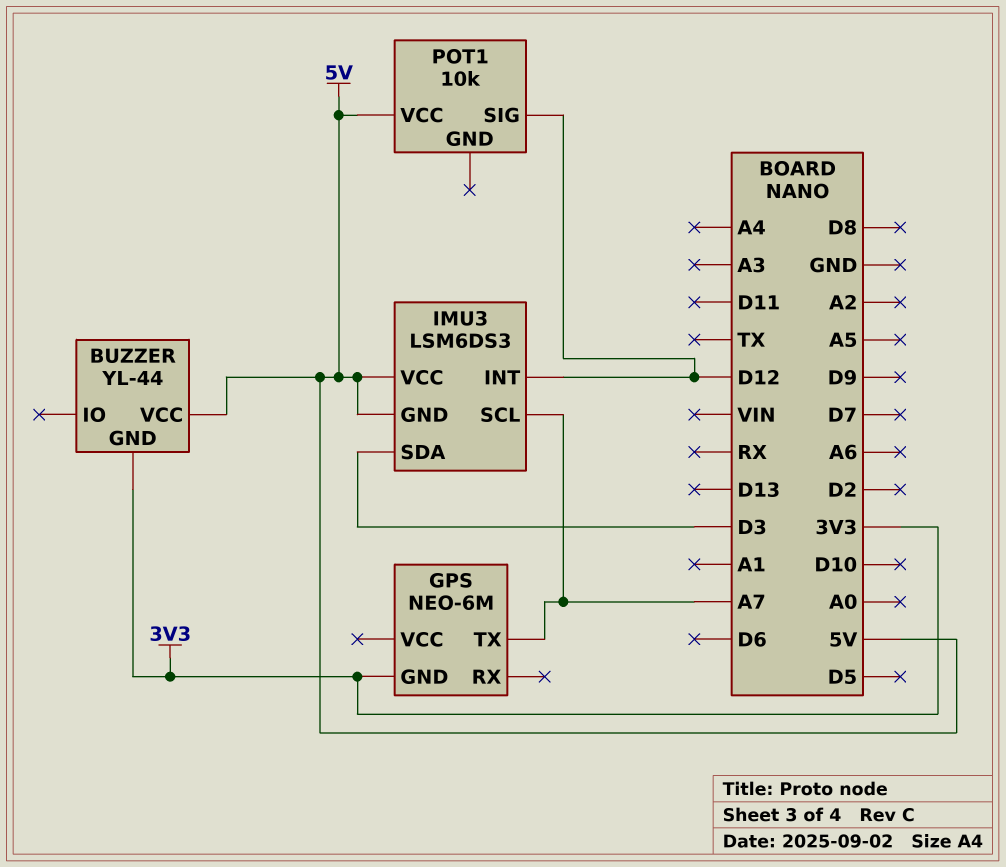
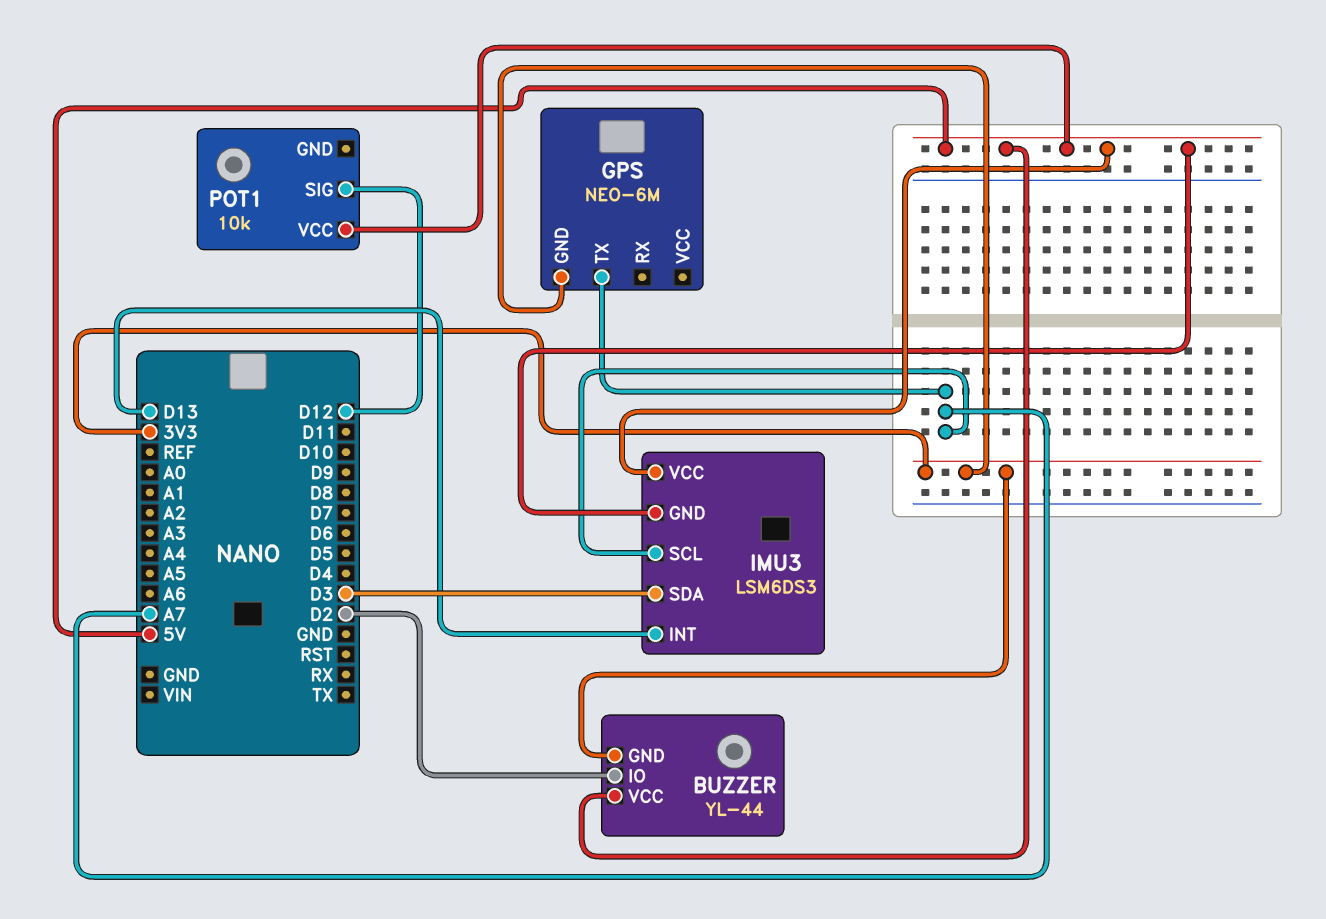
BUZZER pin IO: none -> D2
IMU3 pin INT: D12 -> D13

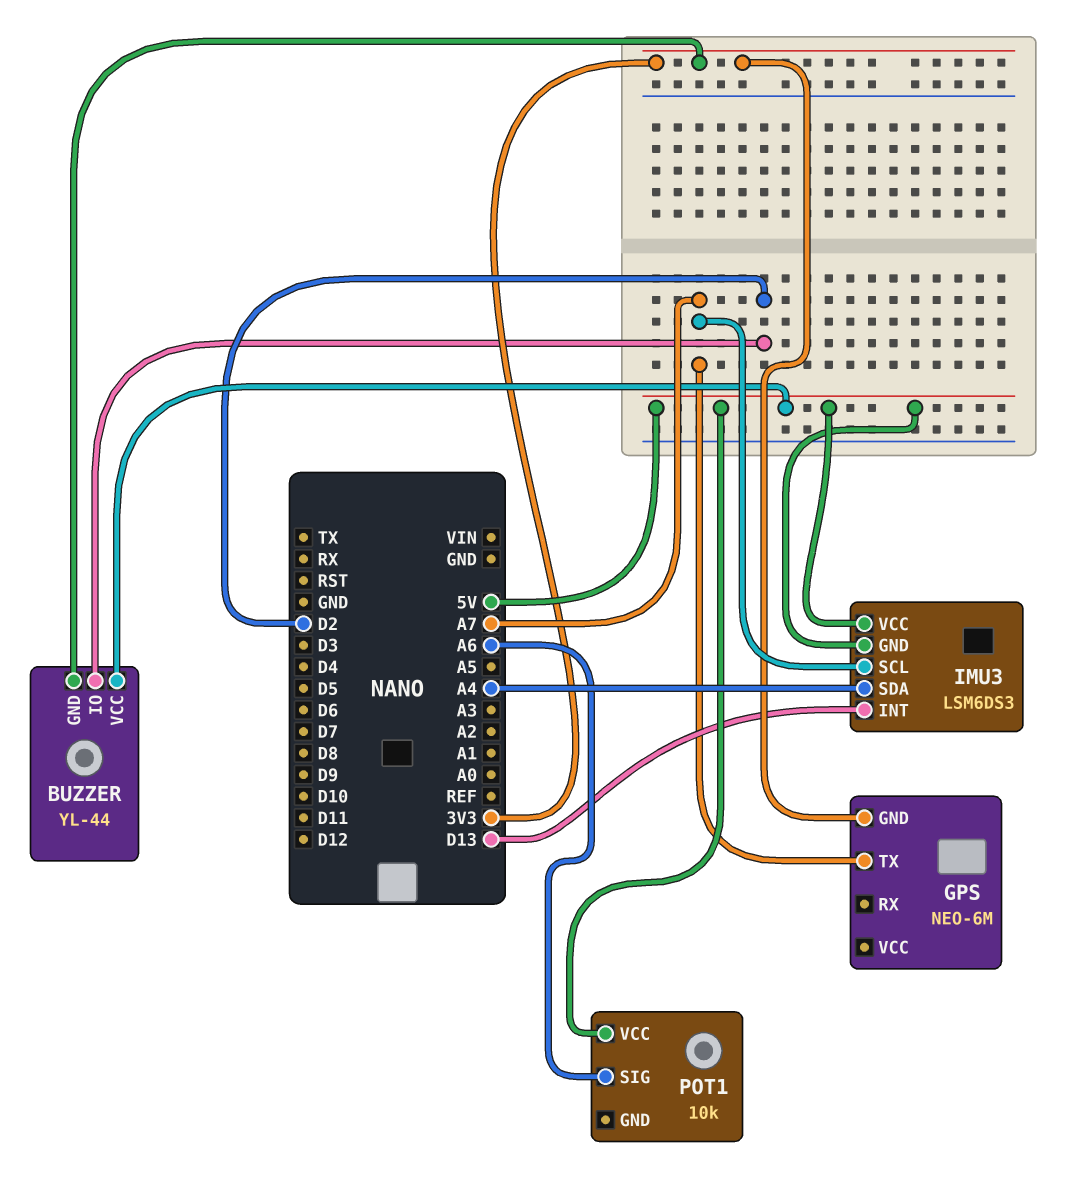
IMU3 pin SDA: D3 -> A4
POT1 pin SIG: D12 -> A6

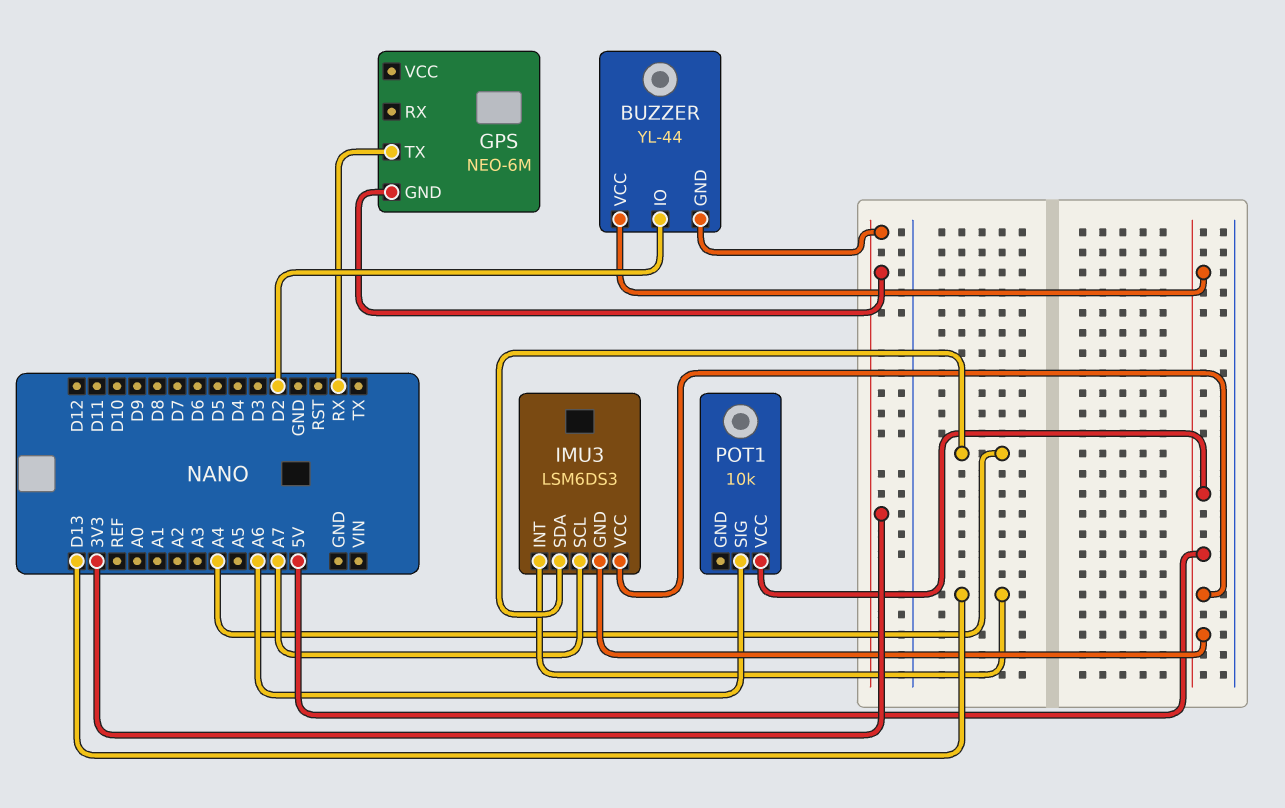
GPS pin TX: A7 -> RX

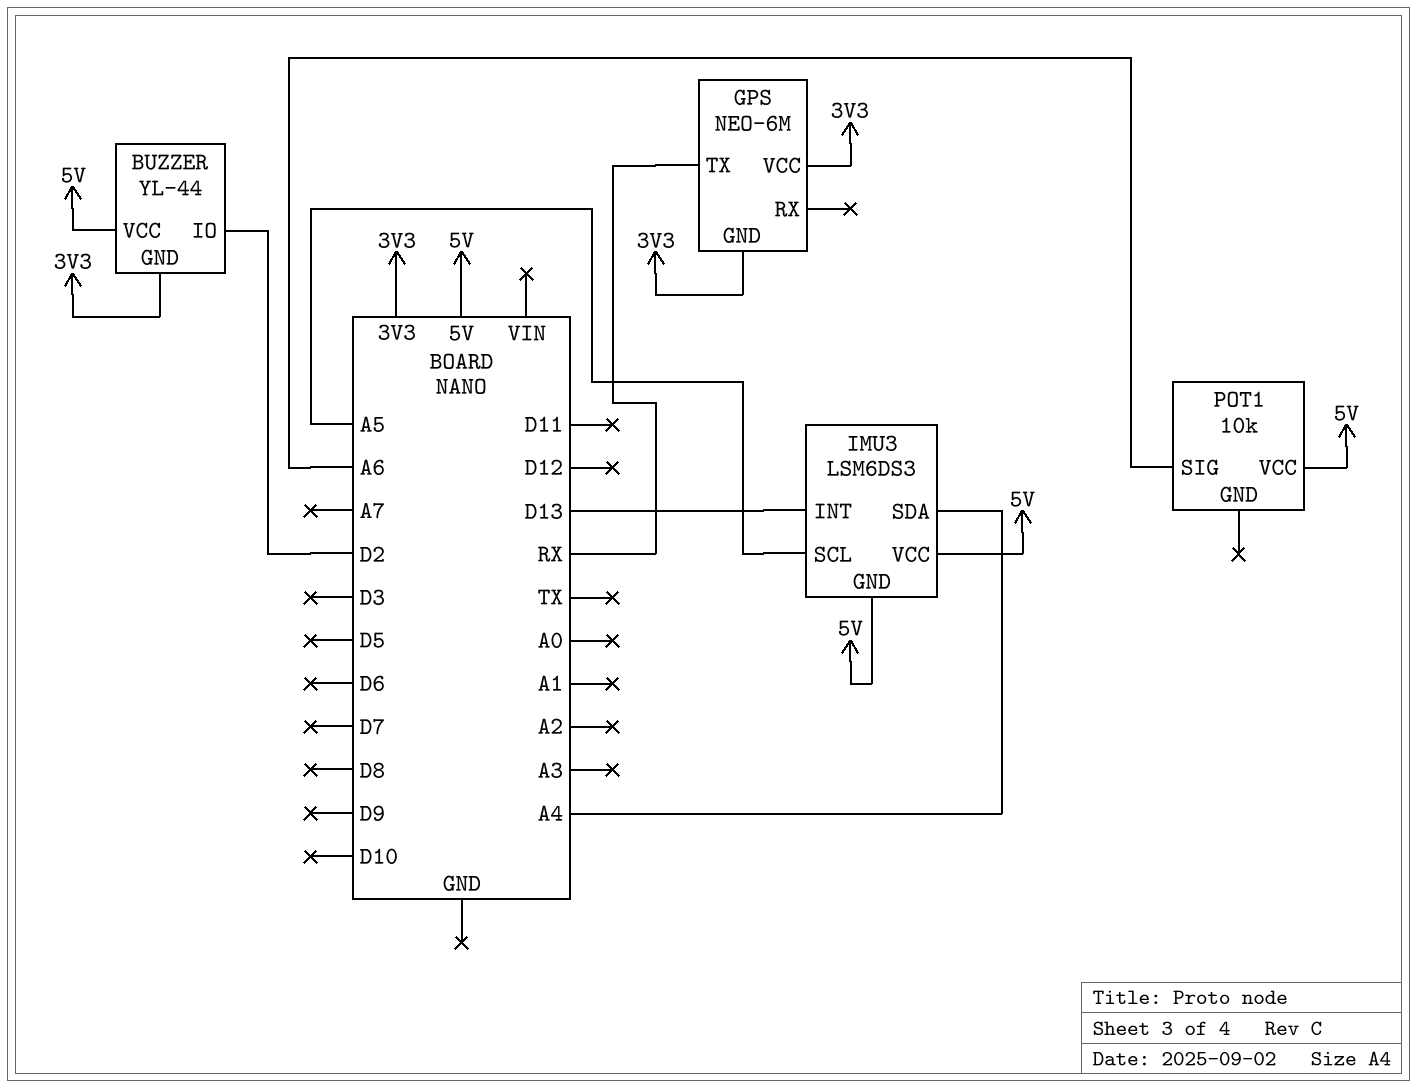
GPS pin VCC: none -> 3V3
IMU3 pin SCL: A7 -> A5

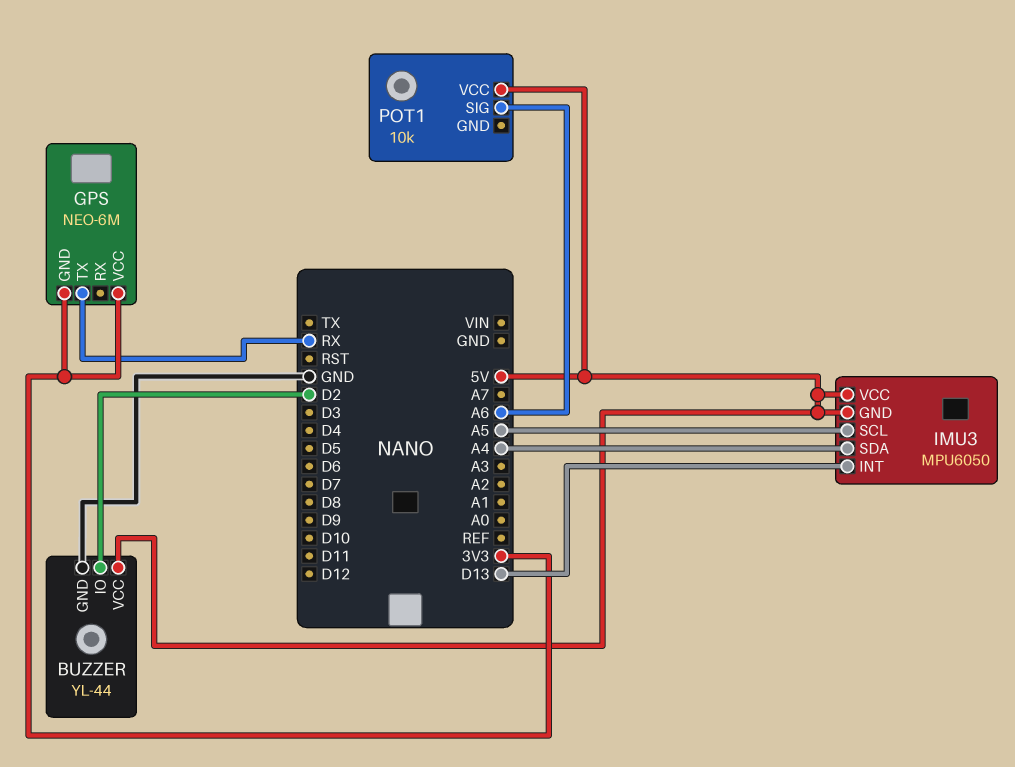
BUZZER pin GND: 3V3 -> GND
IMU3: LSM6DS3 -> MPU6050

